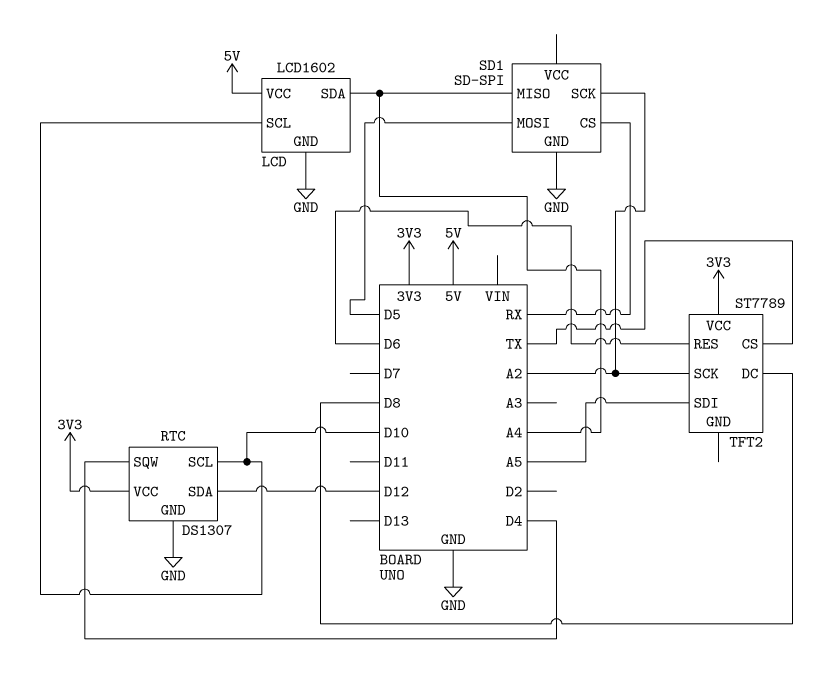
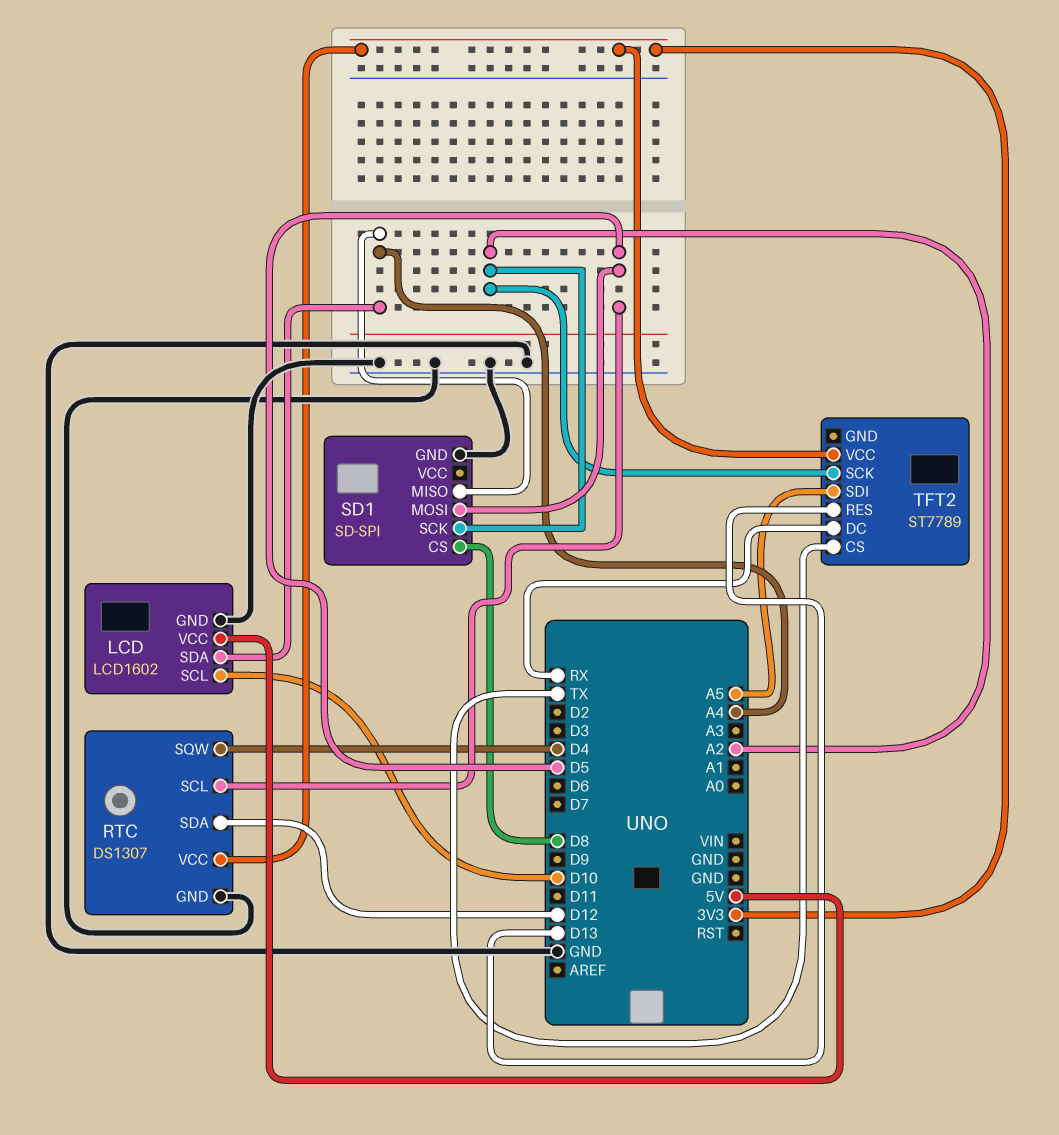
RTC pin SCL: D10 -> D5
SD1 pin CS: RX -> D8
TFT2 pin DC: D8 -> RX
TFT2 pin RES: D6 -> D13

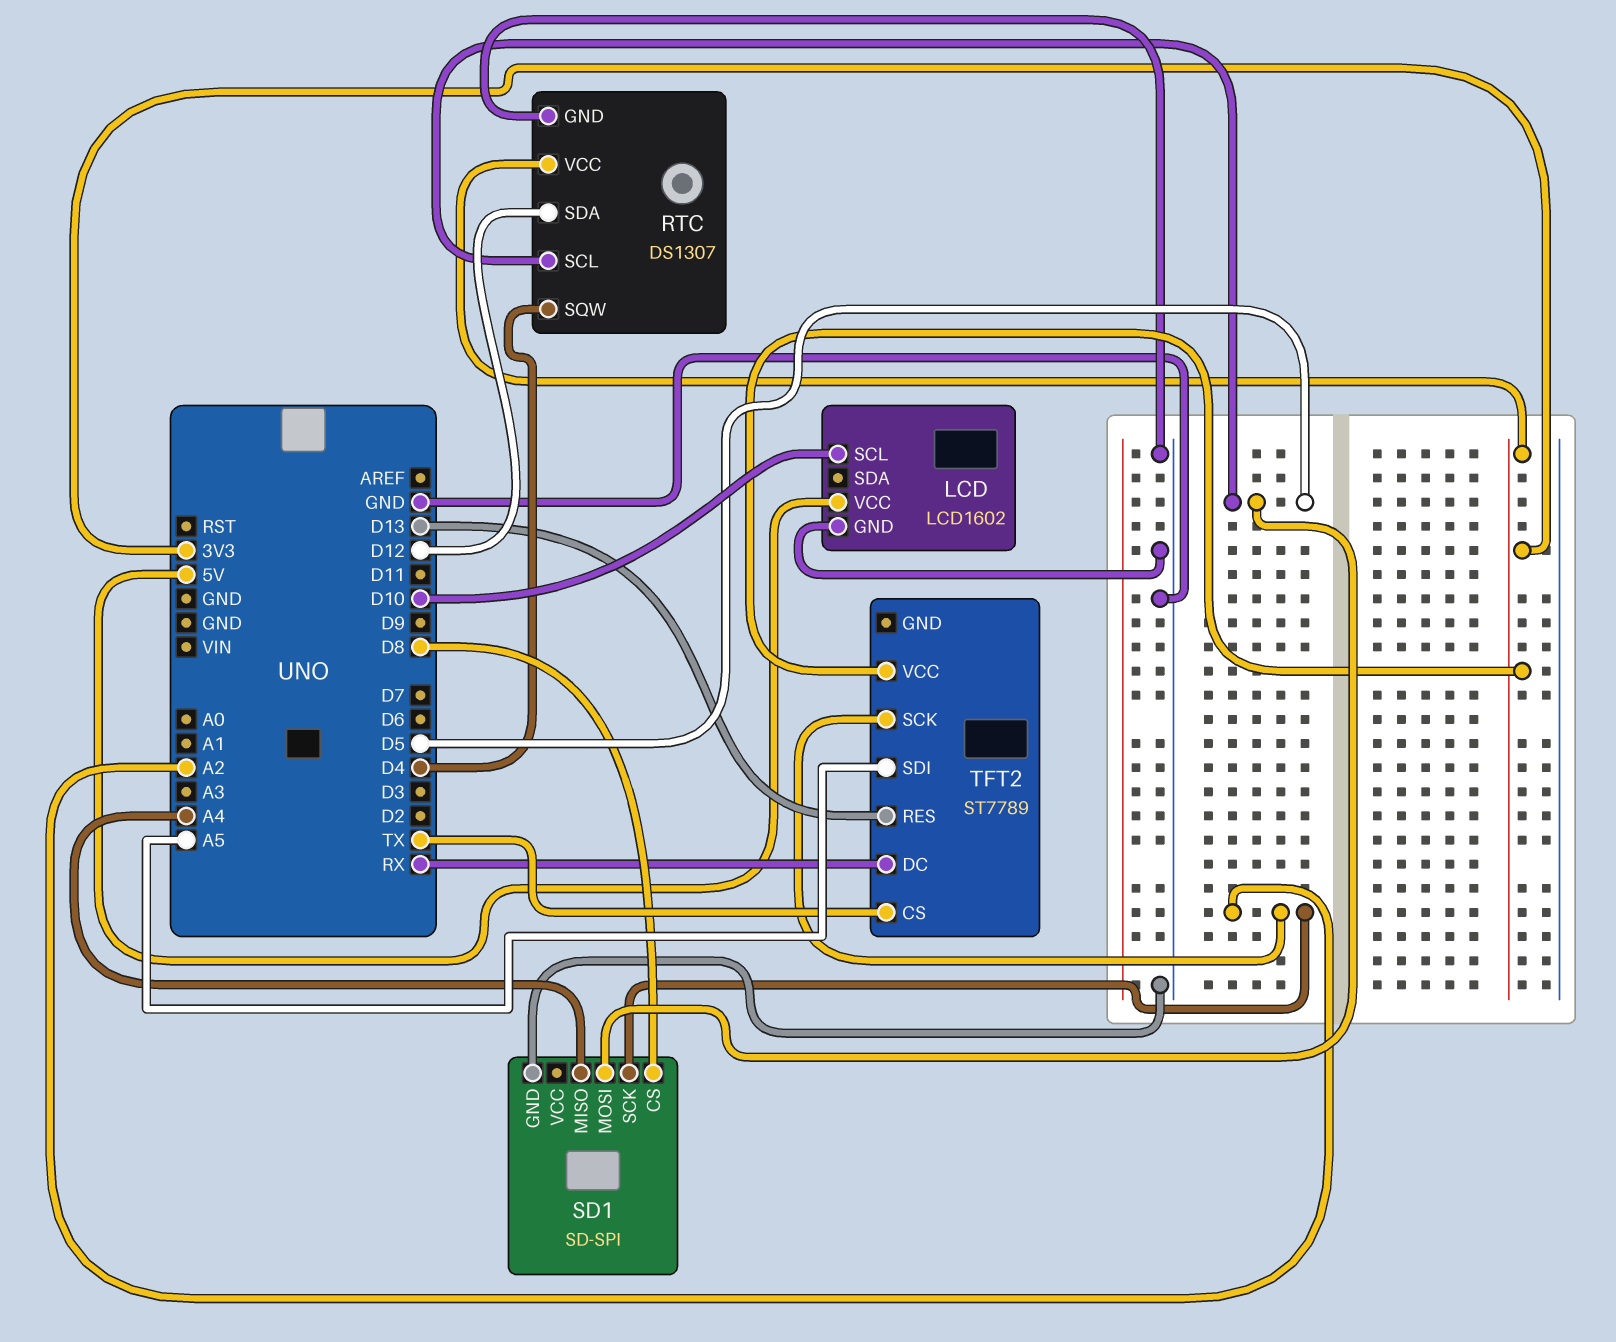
LCD pin SDA: A4 -> none

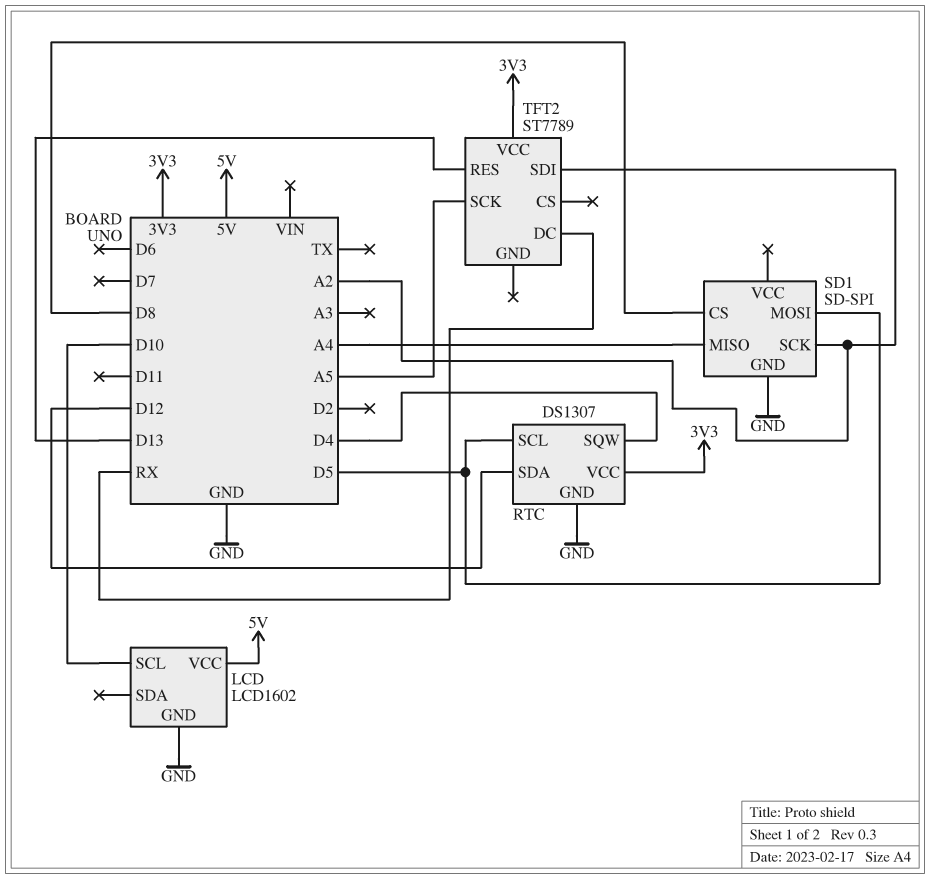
TFT2 pin CS: TX -> none
TFT2 pin SCK: A2 -> A5
TFT2 pin SDI: A5 -> A2

